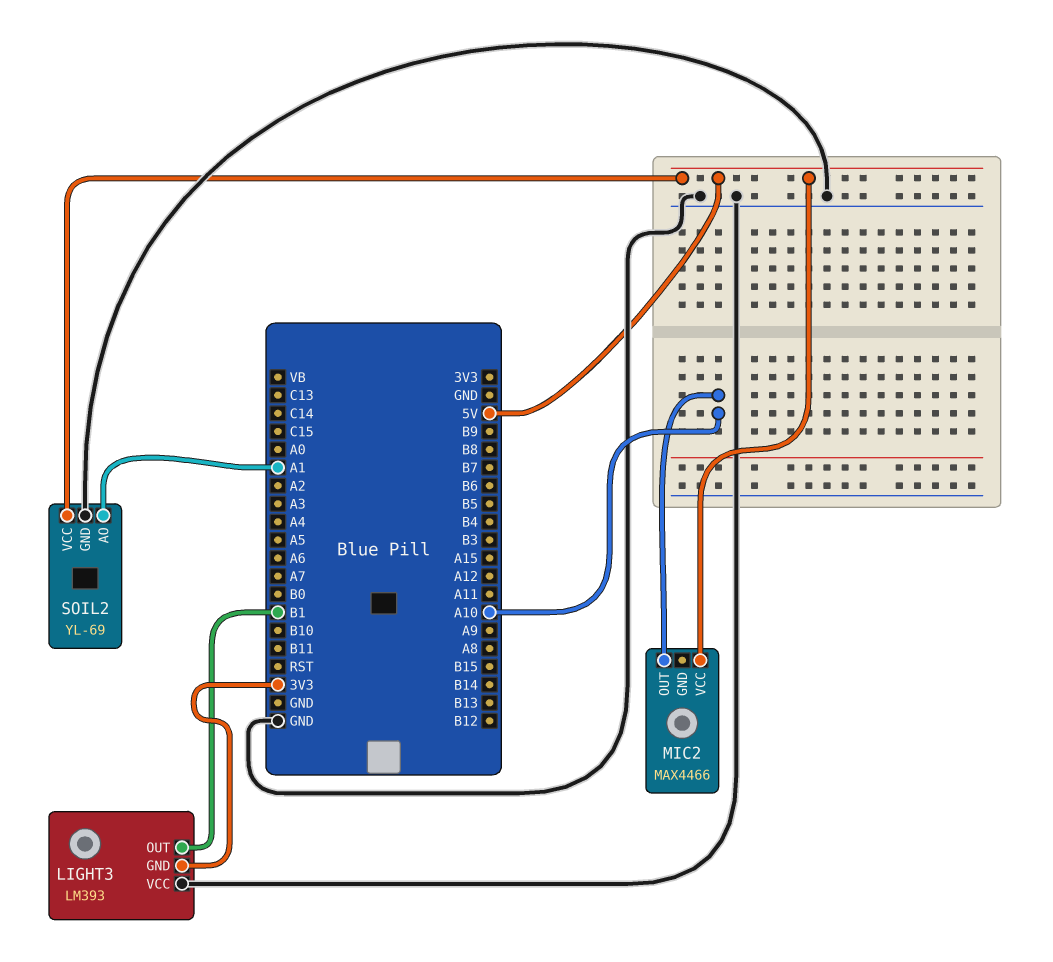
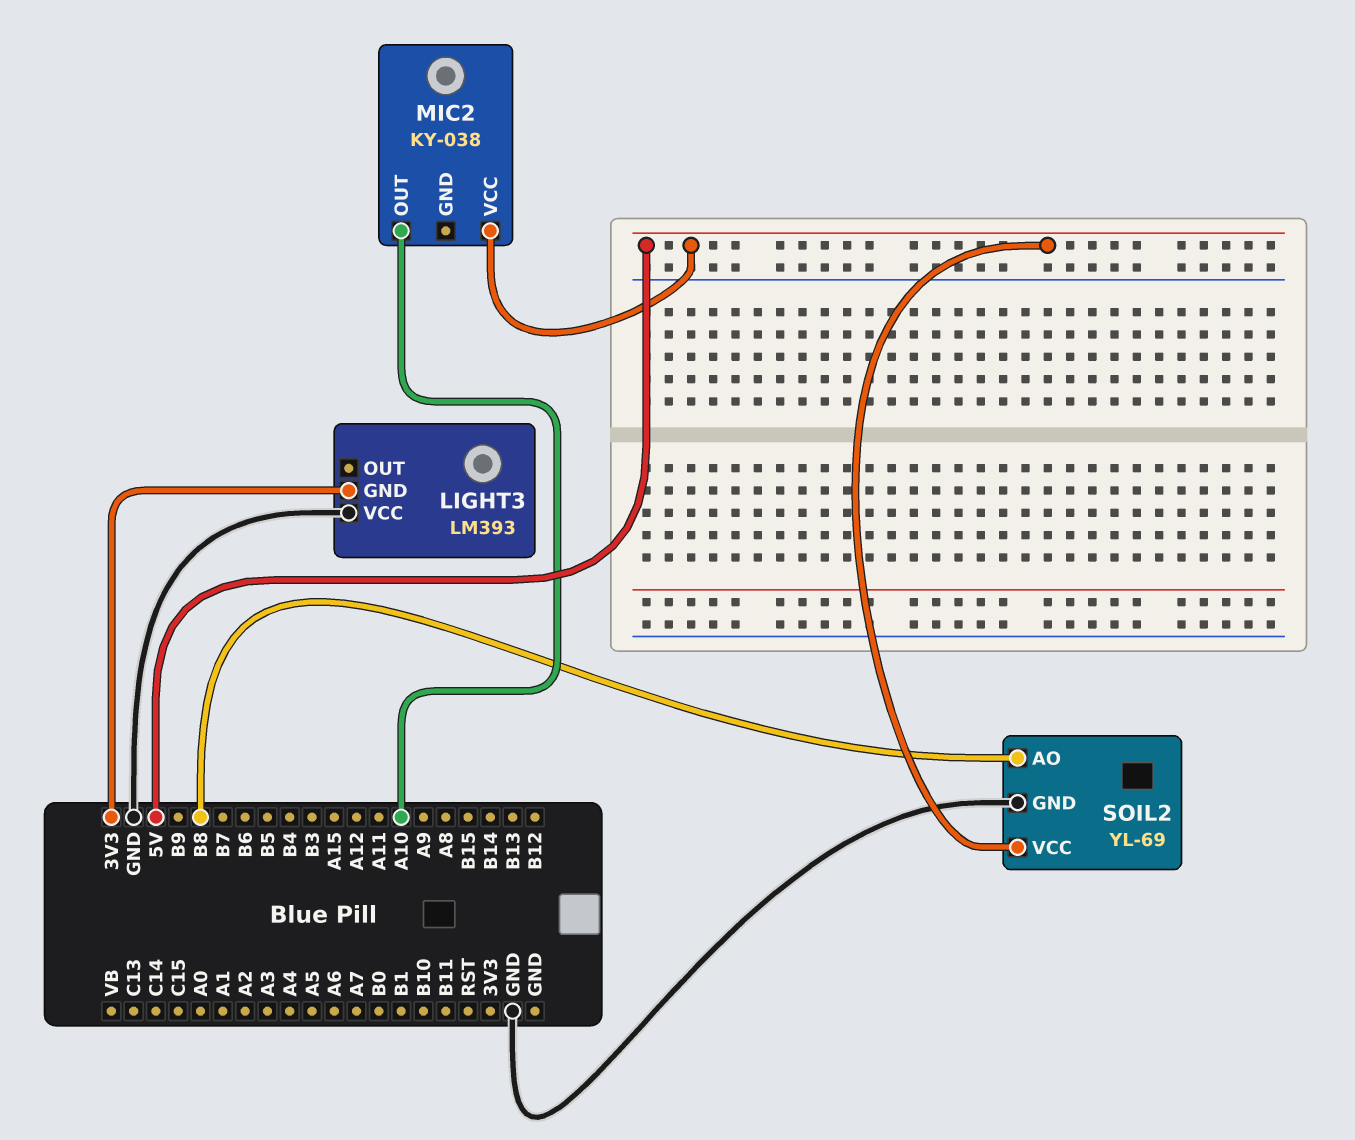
LIGHT3 pin OUT: B1 -> none
MIC2: MAX4466 -> KY-038
SOIL2 pin AO: A1 -> B8

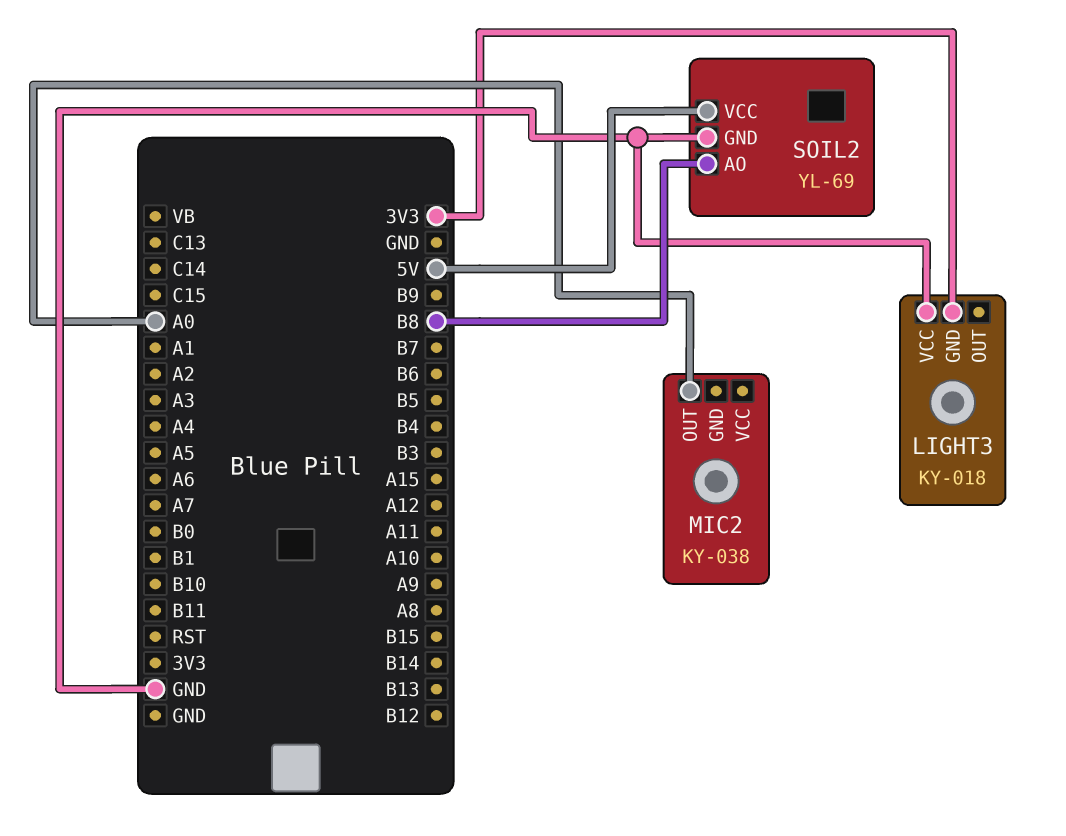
LIGHT3: LM393 -> KY-018
MIC2 pin OUT: A10 -> A0
MIC2 pin VCC: 5V -> none

